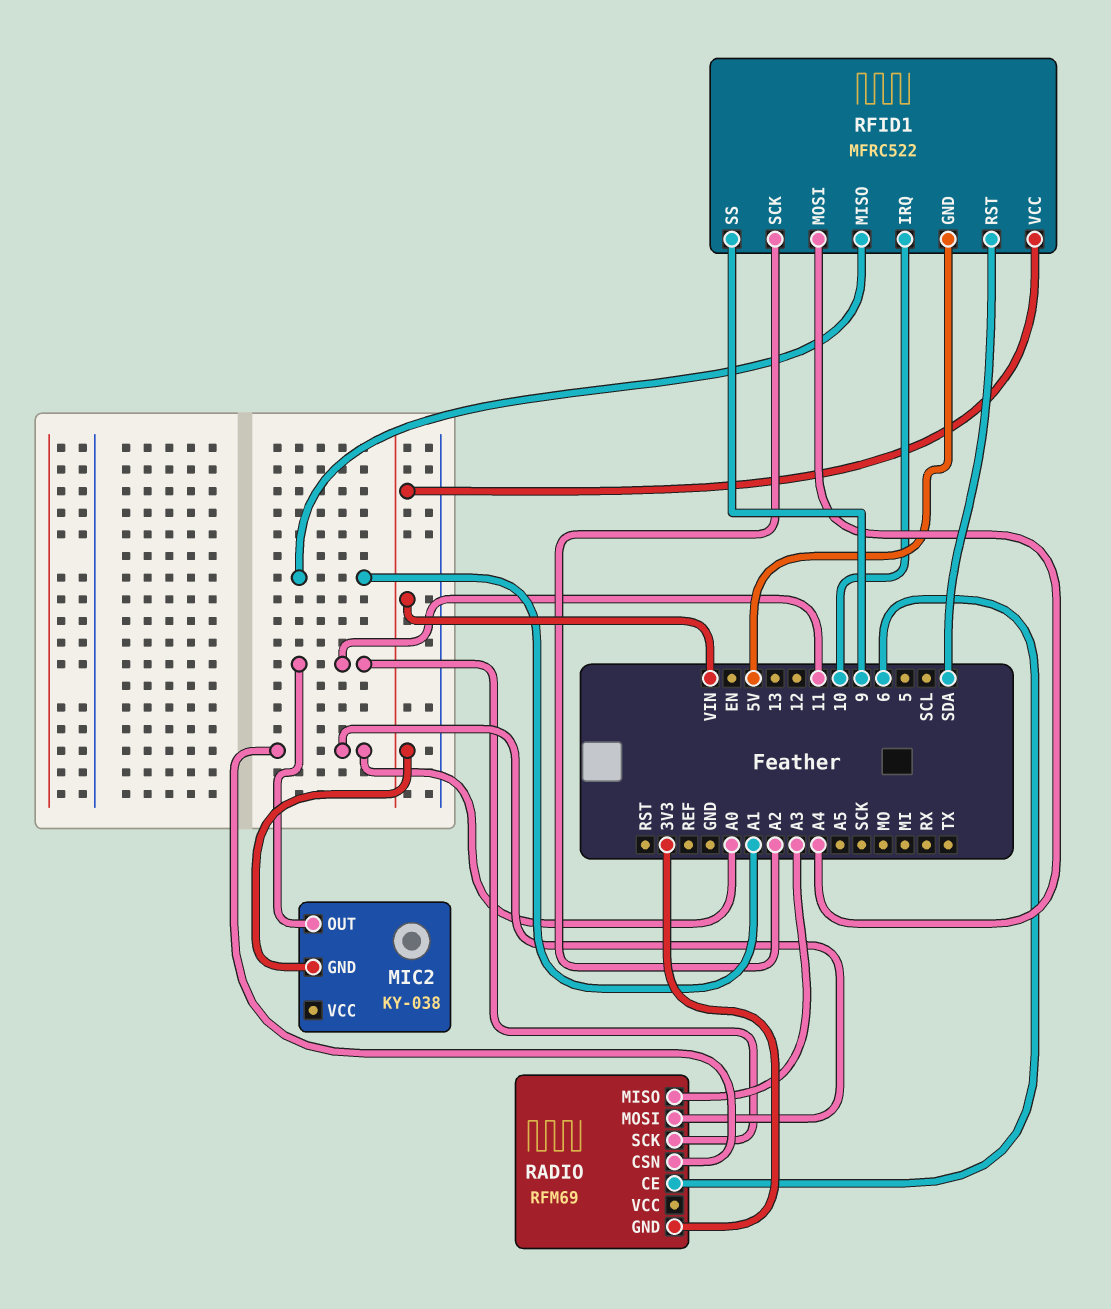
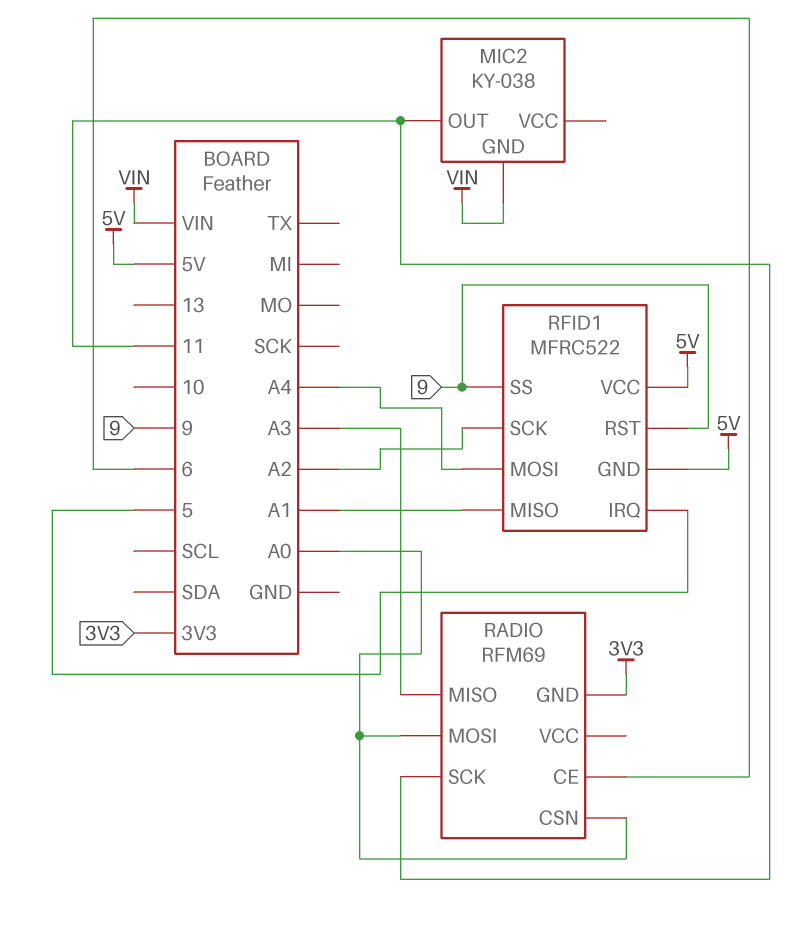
RFID1 pin IRQ: 10 -> 5
RFID1 pin RST: SDA -> 9
RFID1 pin VCC: VIN -> 5V

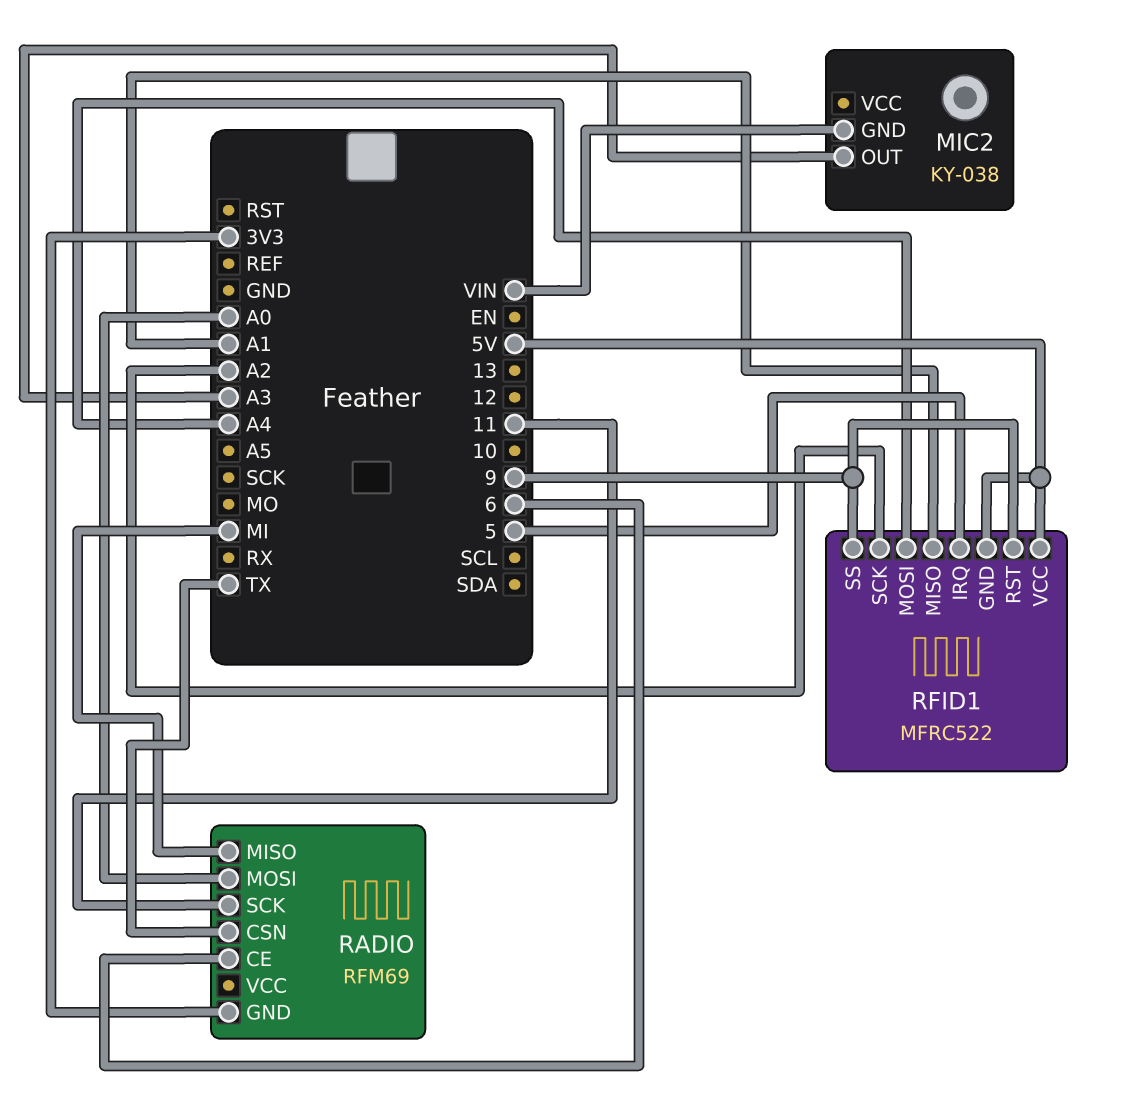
MIC2 pin OUT: 11 -> A3
RADIO pin CSN: A0 -> TX
RADIO pin MISO: A3 -> MI

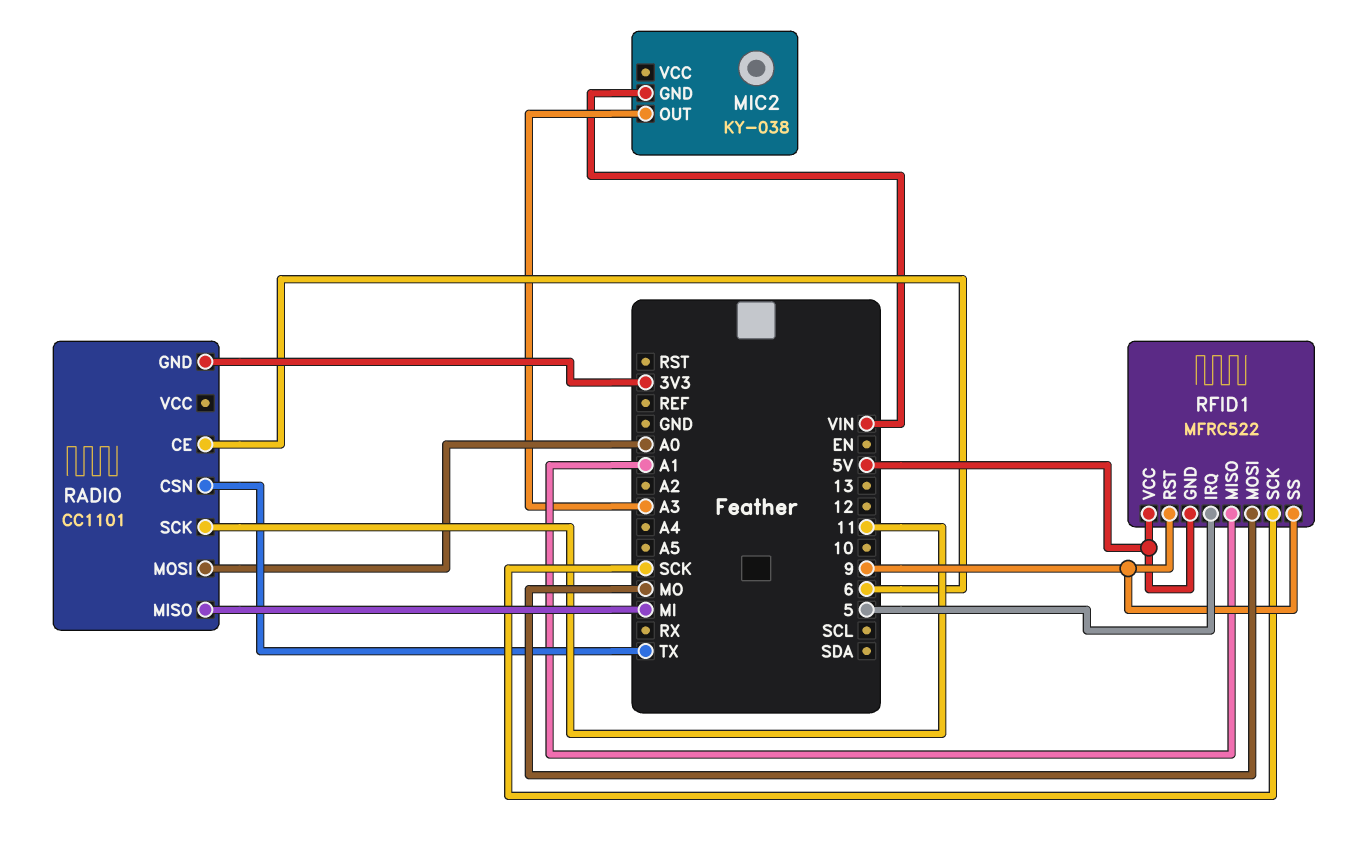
RADIO: RFM69 -> CC1101
RFID1 pin MOSI: A4 -> MO
RFID1 pin SCK: A2 -> SCK

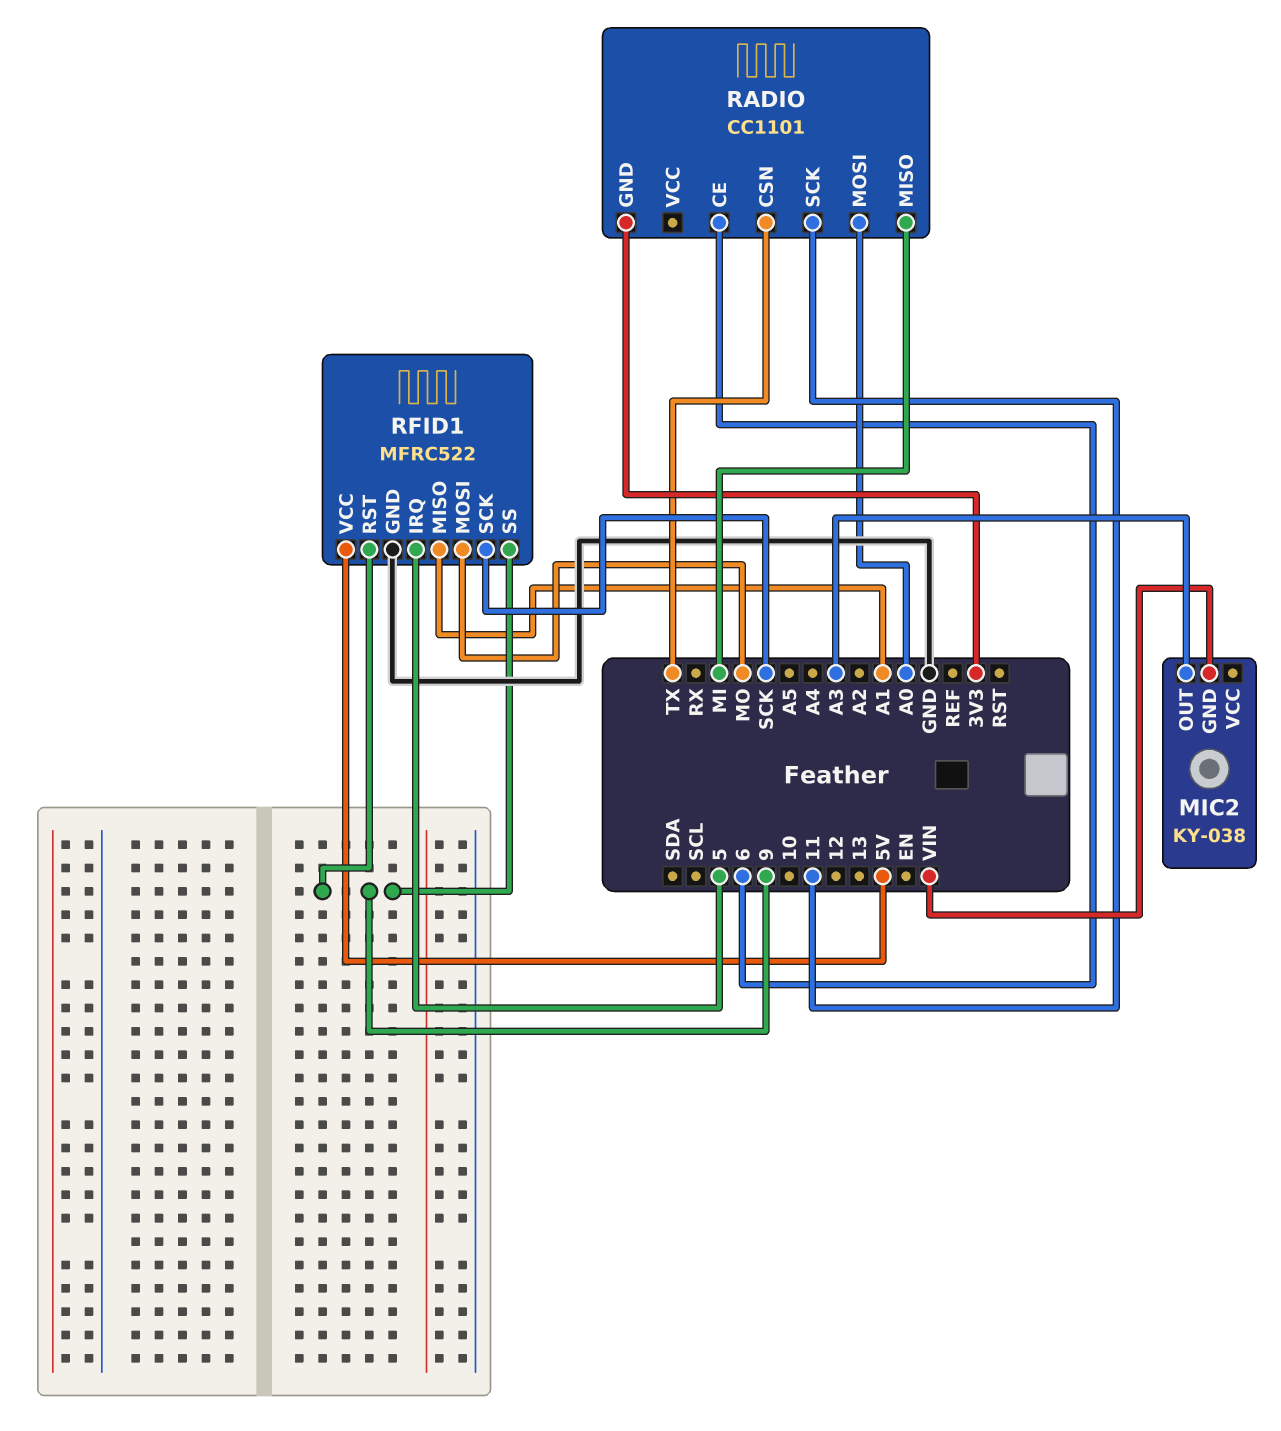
RFID1 pin GND: 5V -> GND

